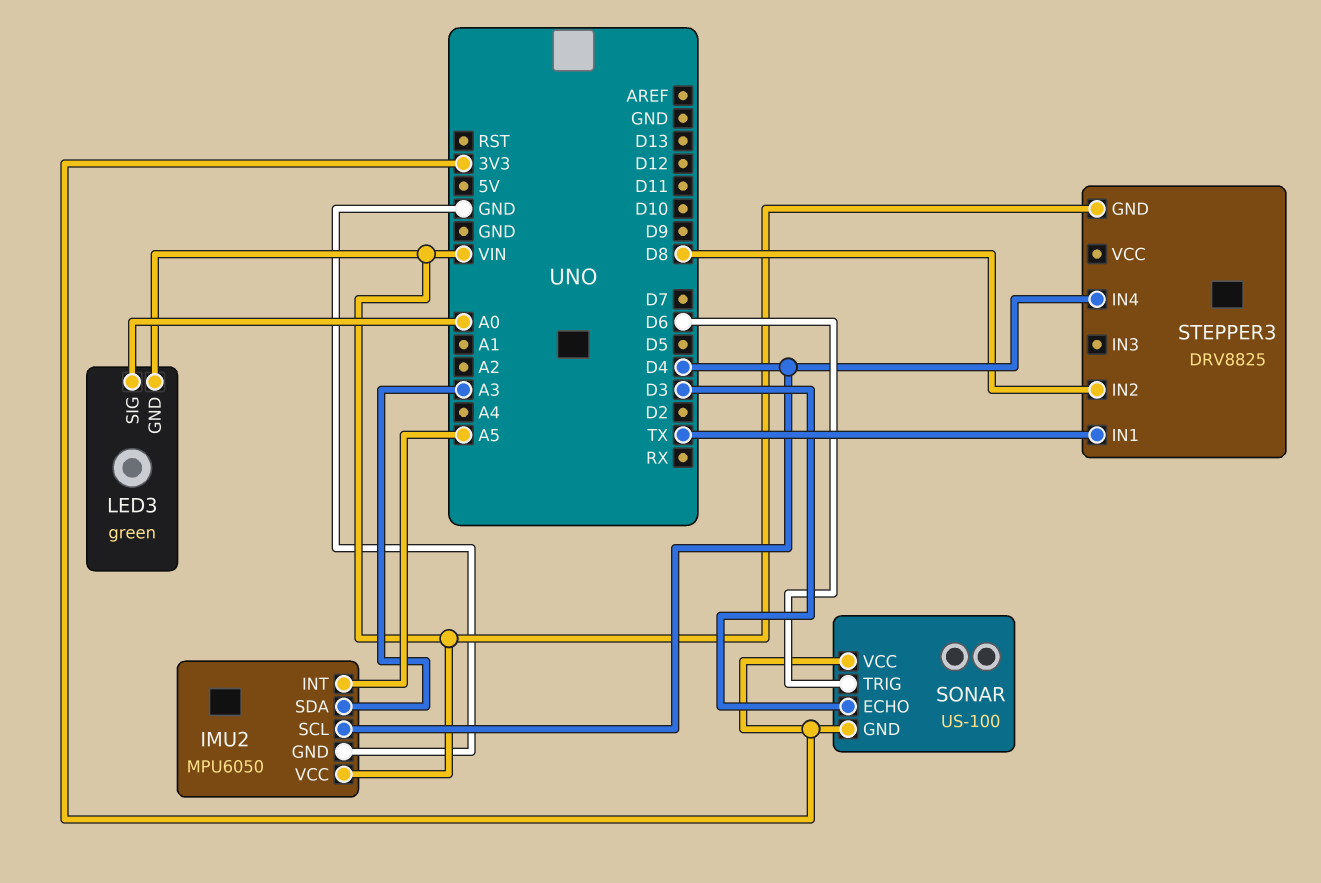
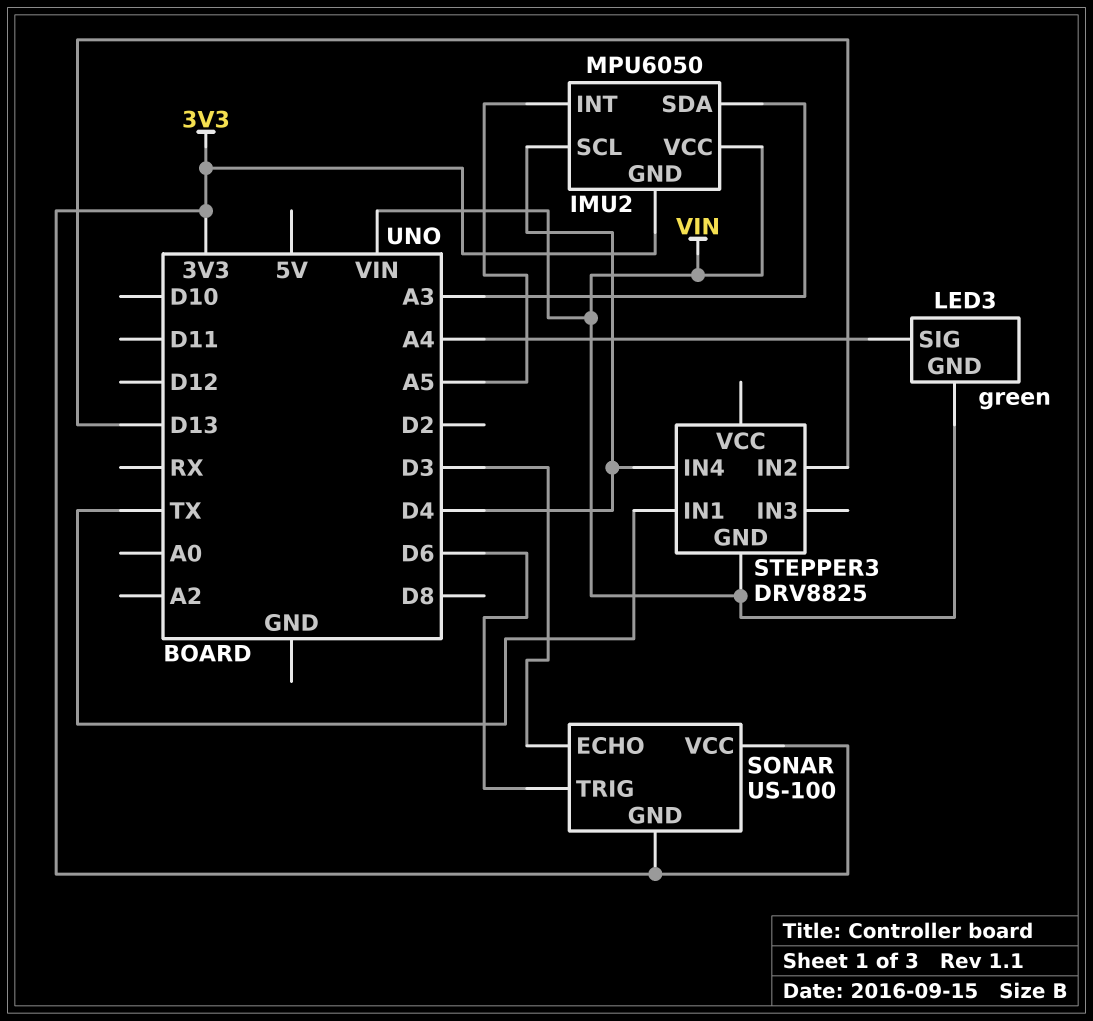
IMU2 pin GND: GND -> 3V3
LED3 pin SIG: A0 -> A4
STEPPER3 pin IN2: D8 -> D13

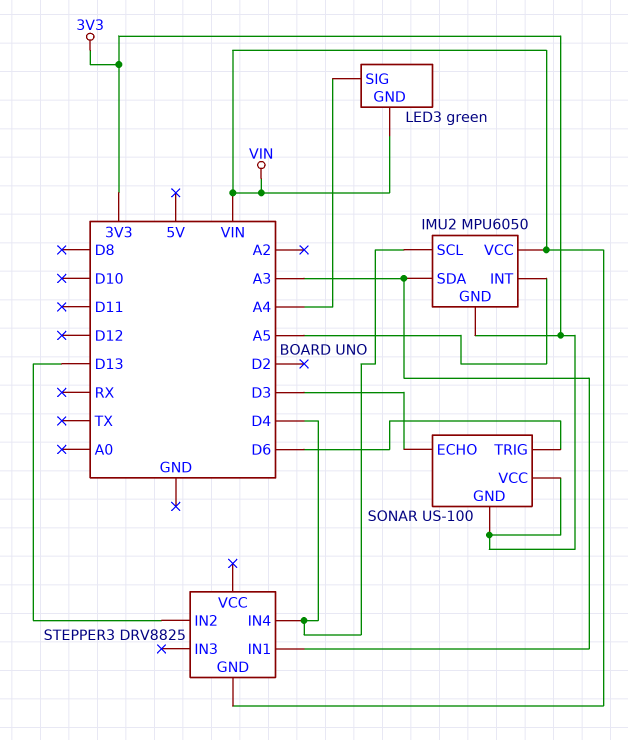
STEPPER3 pin IN1: TX -> A3

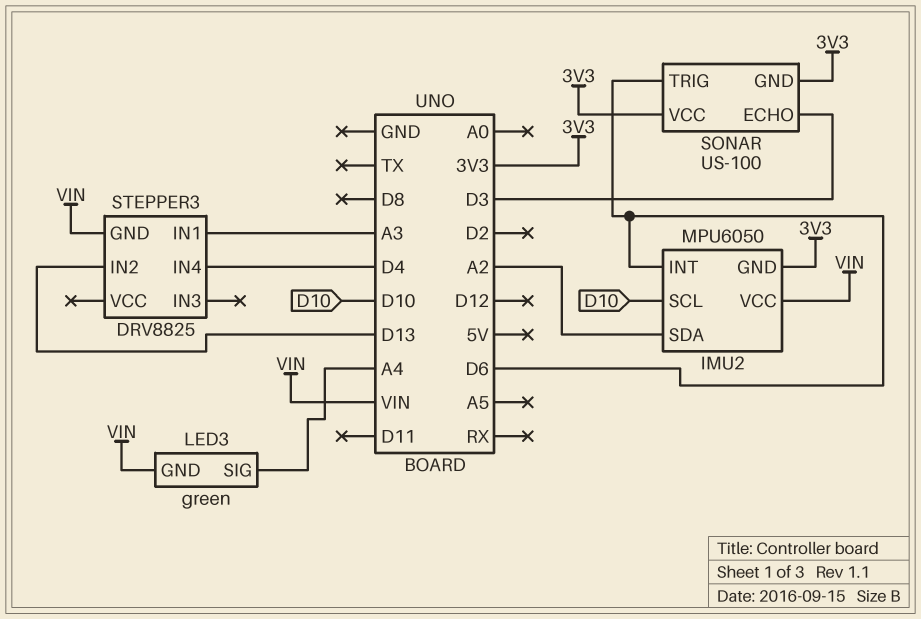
IMU2 pin INT: A5 -> D6
IMU2 pin SCL: D4 -> D10
IMU2 pin SDA: A3 -> A2

